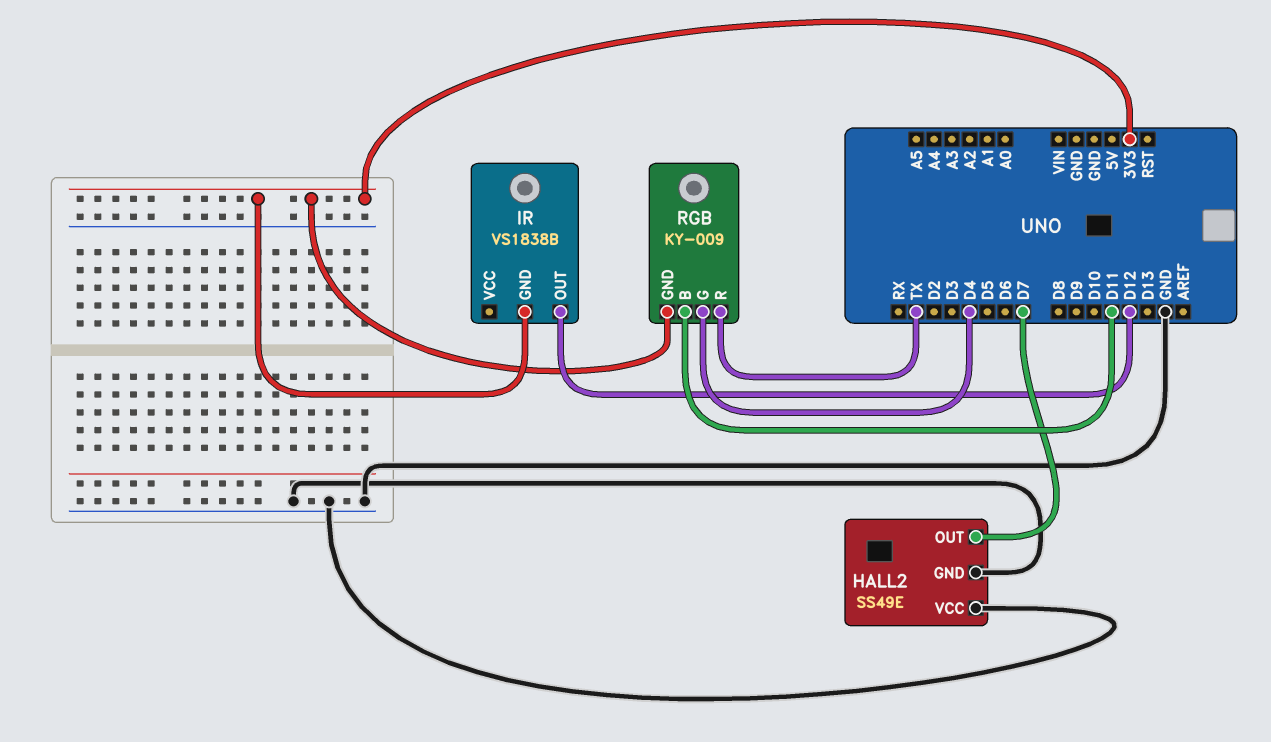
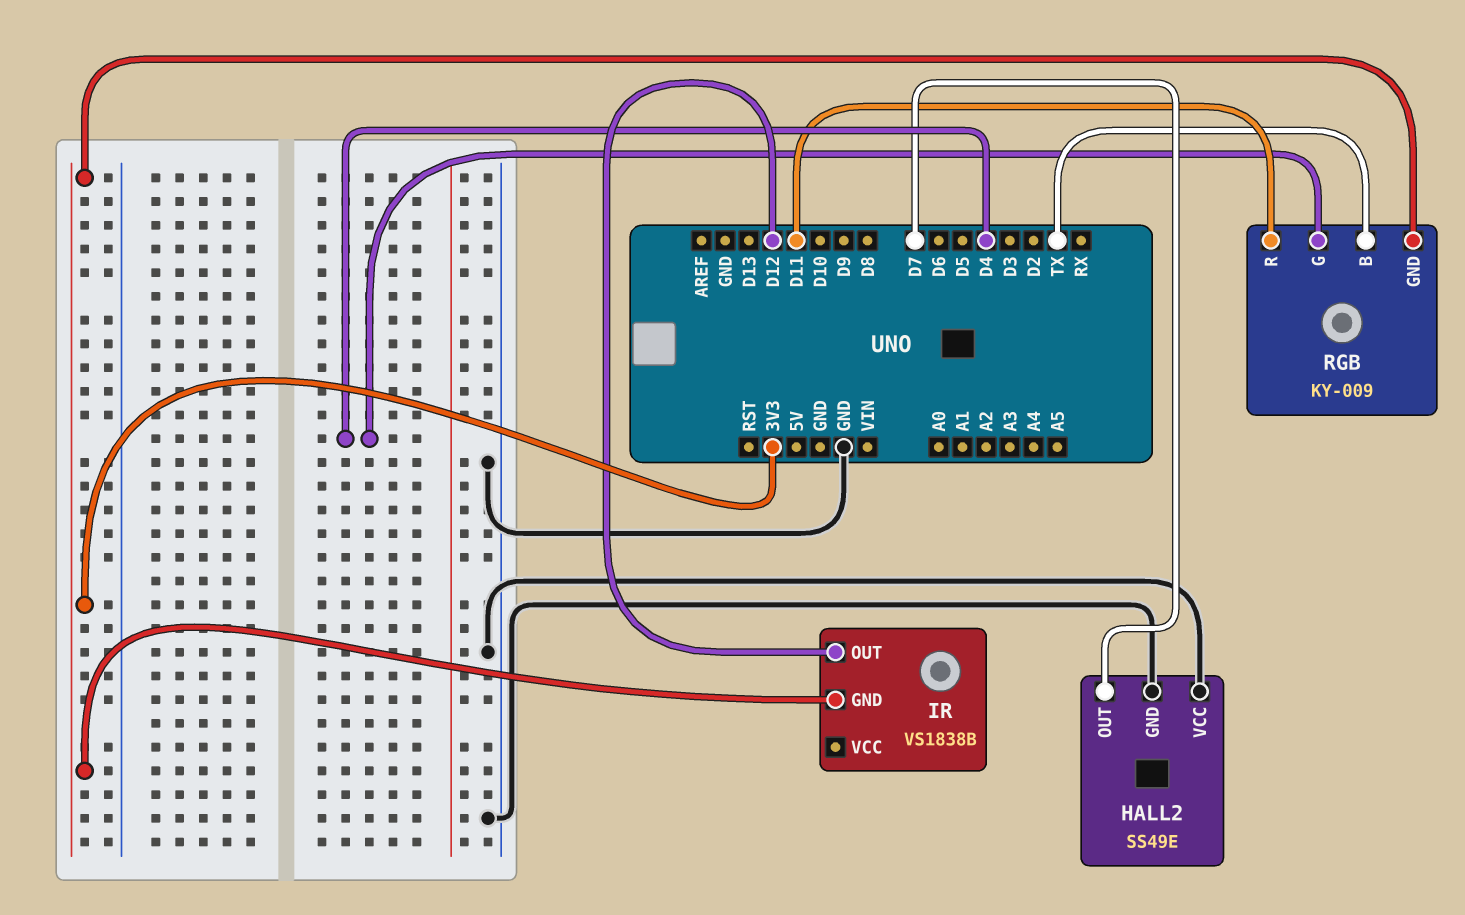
RGB pin B: D11 -> TX
RGB pin R: TX -> D11

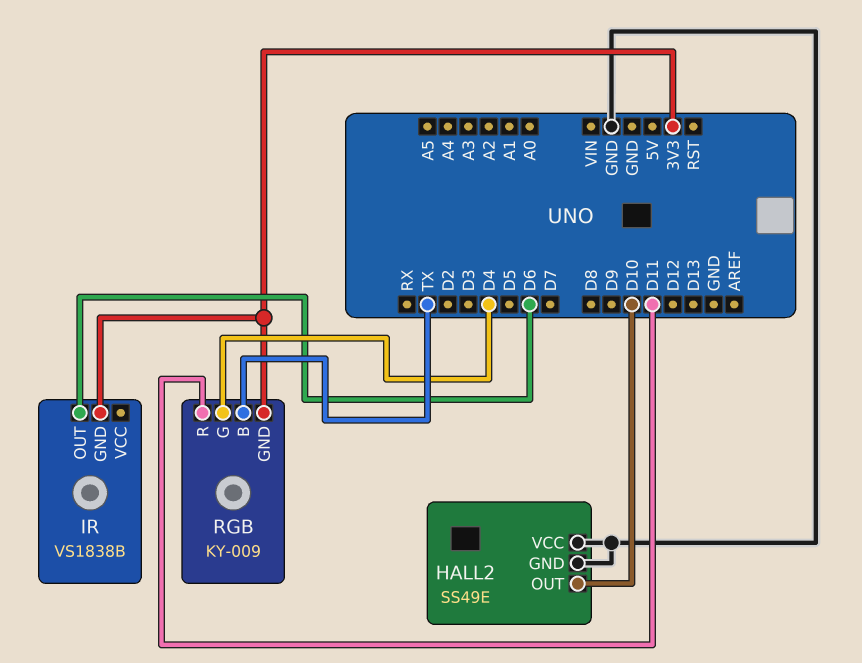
HALL2 pin OUT: D7 -> D10
IR pin OUT: D12 -> D6

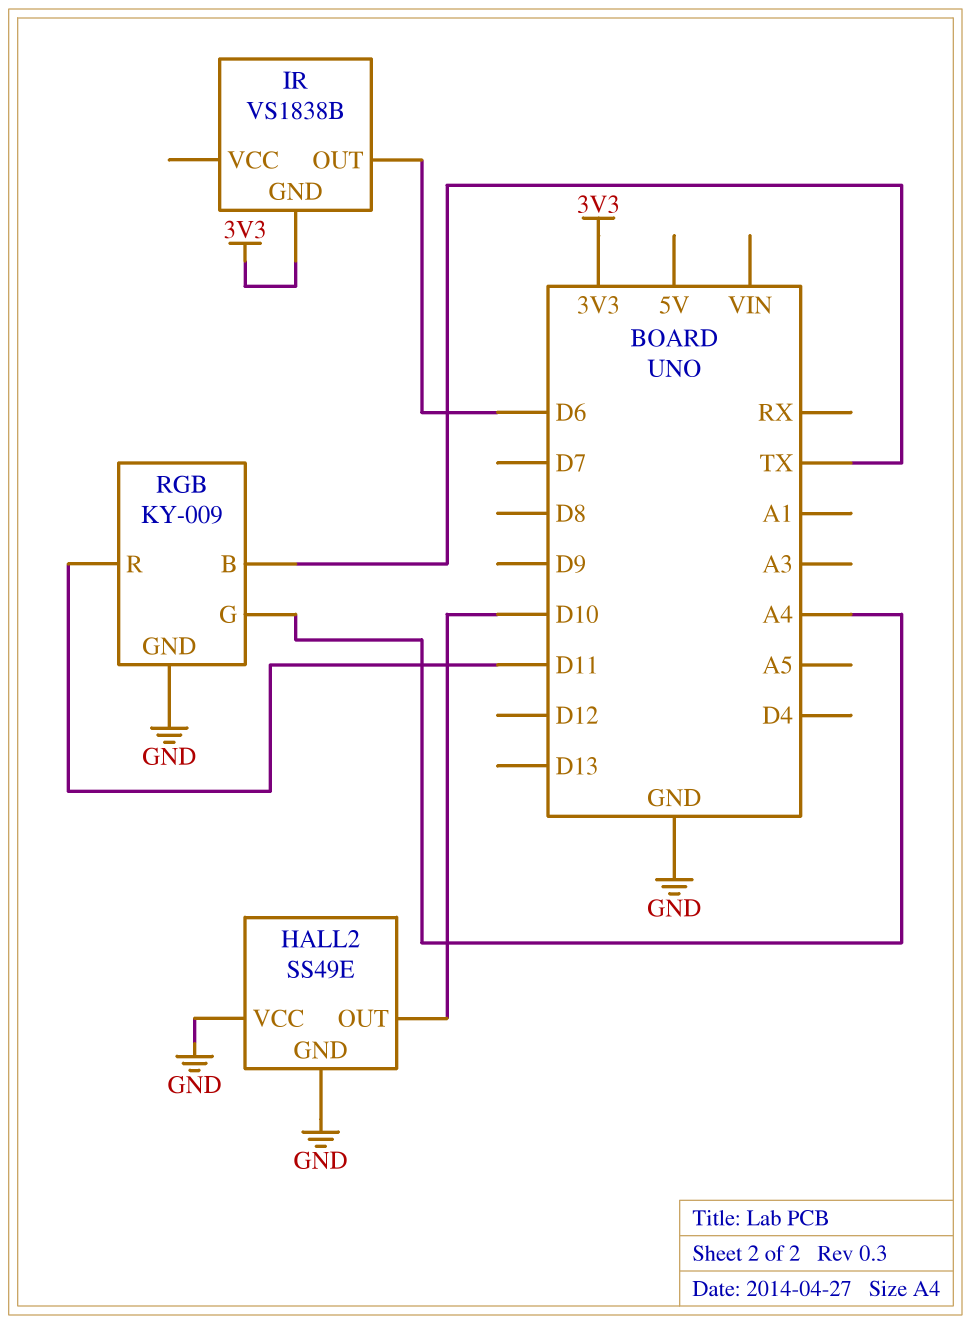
RGB pin G: D4 -> A4
RGB pin GND: 3V3 -> GND

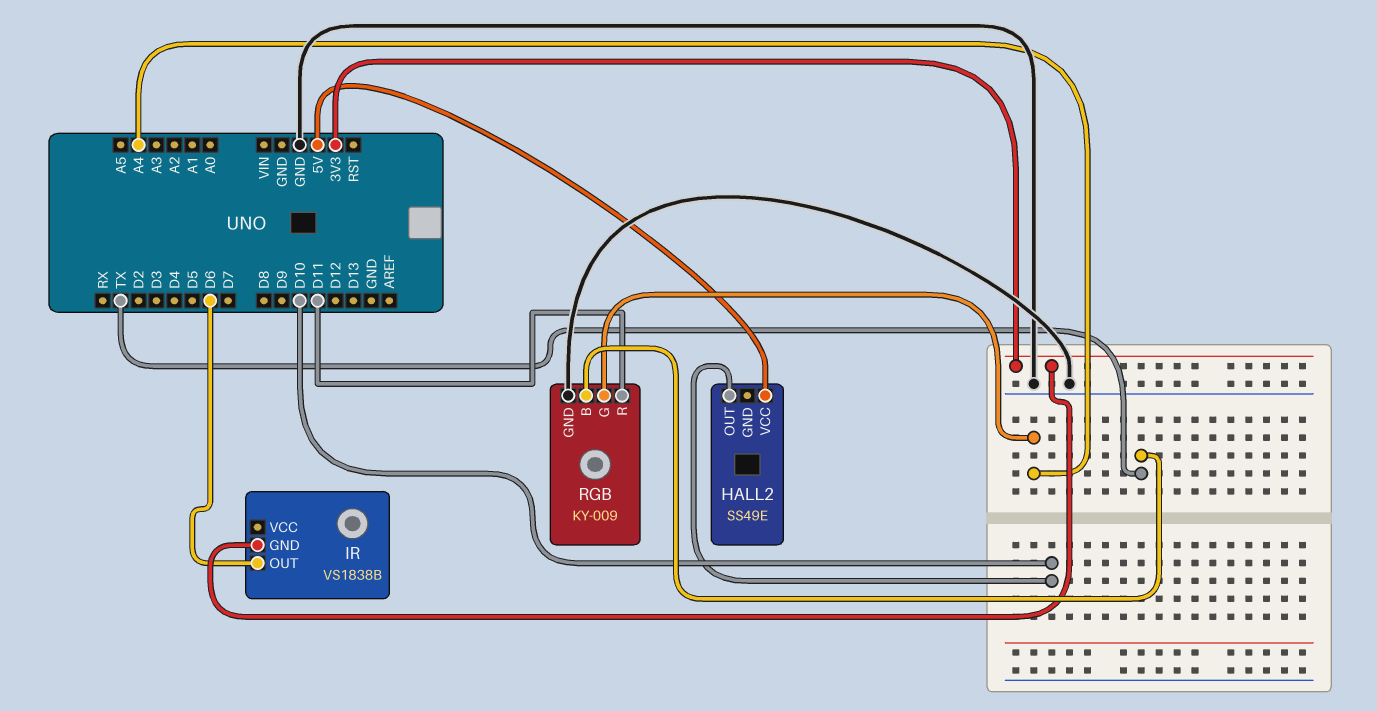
HALL2 pin GND: GND -> none
HALL2 pin VCC: GND -> 5V

